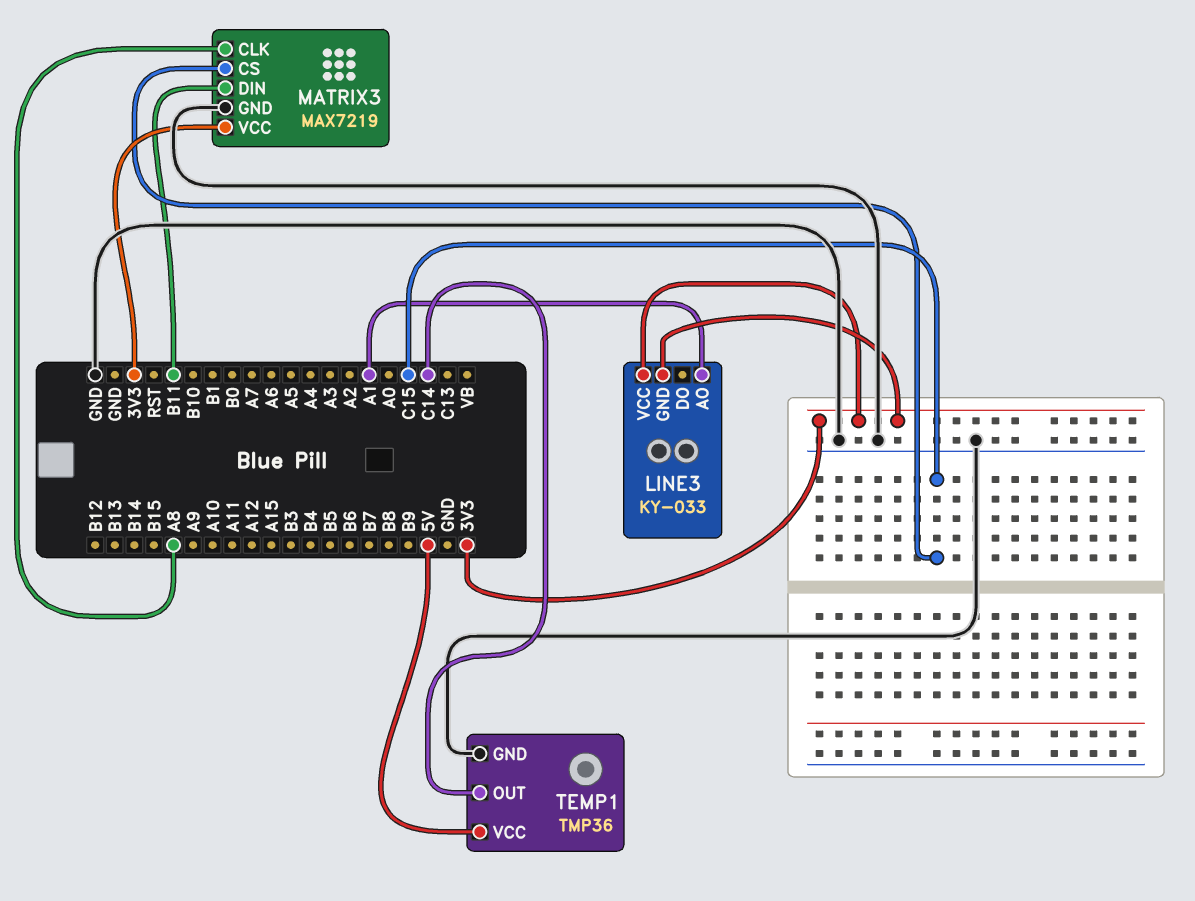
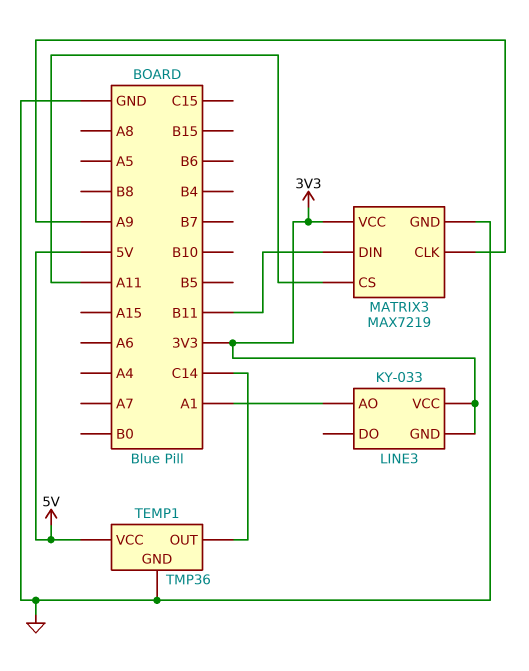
MATRIX3 pin CLK: A8 -> A9
MATRIX3 pin CS: C15 -> A11

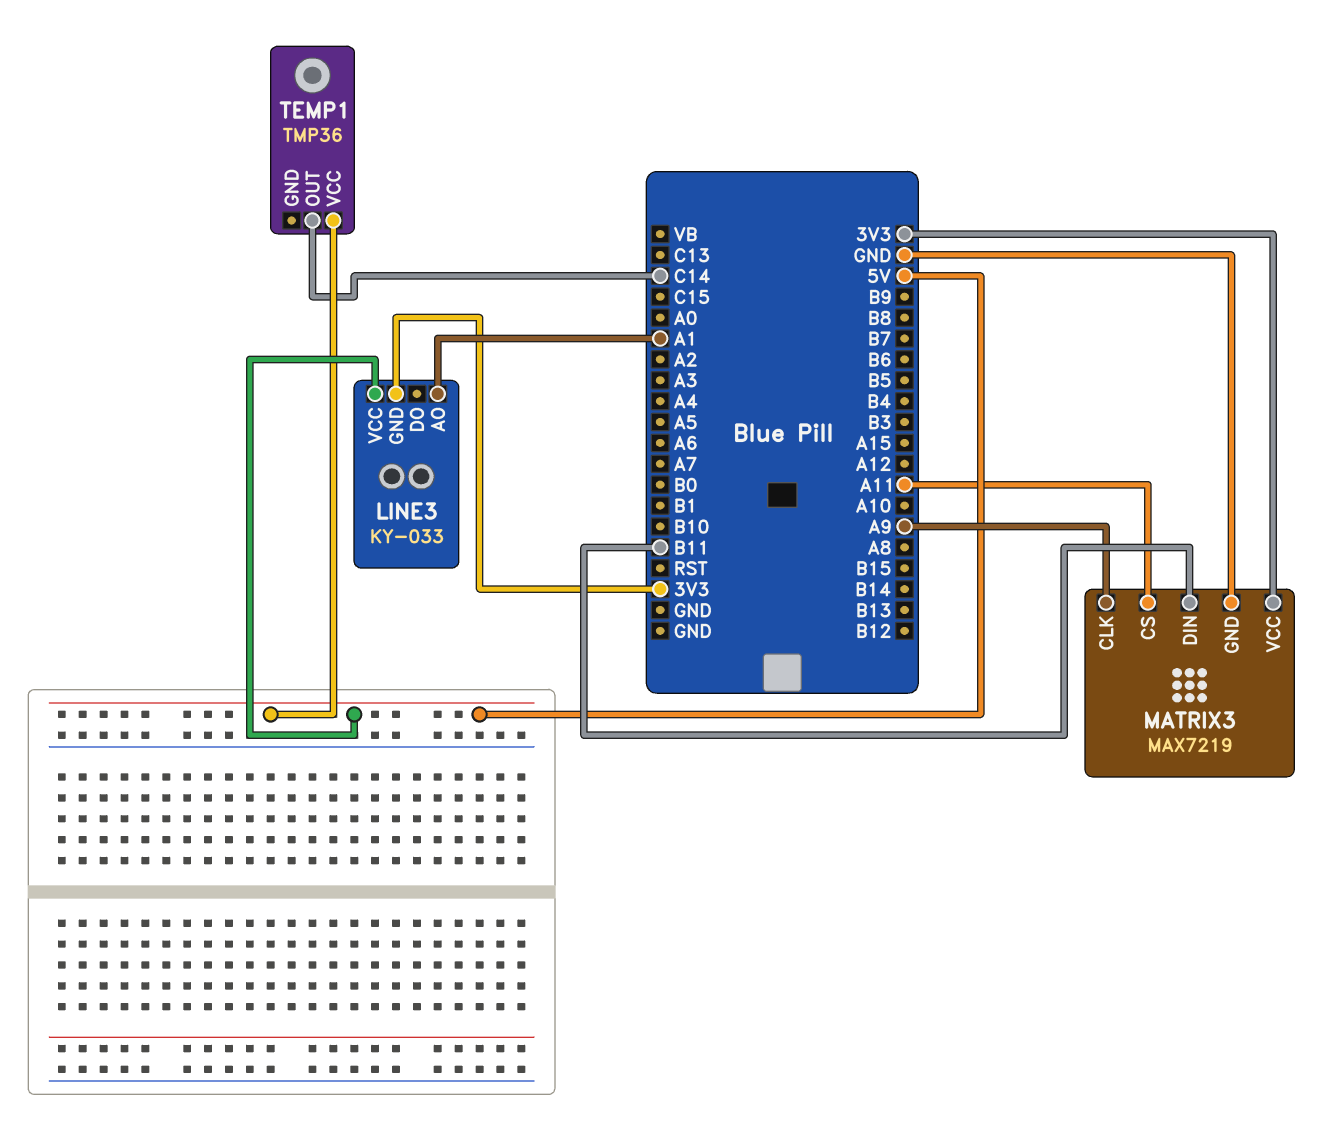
LINE3 pin VCC: 3V3 -> 5V
TEMP1 pin GND: GND -> none

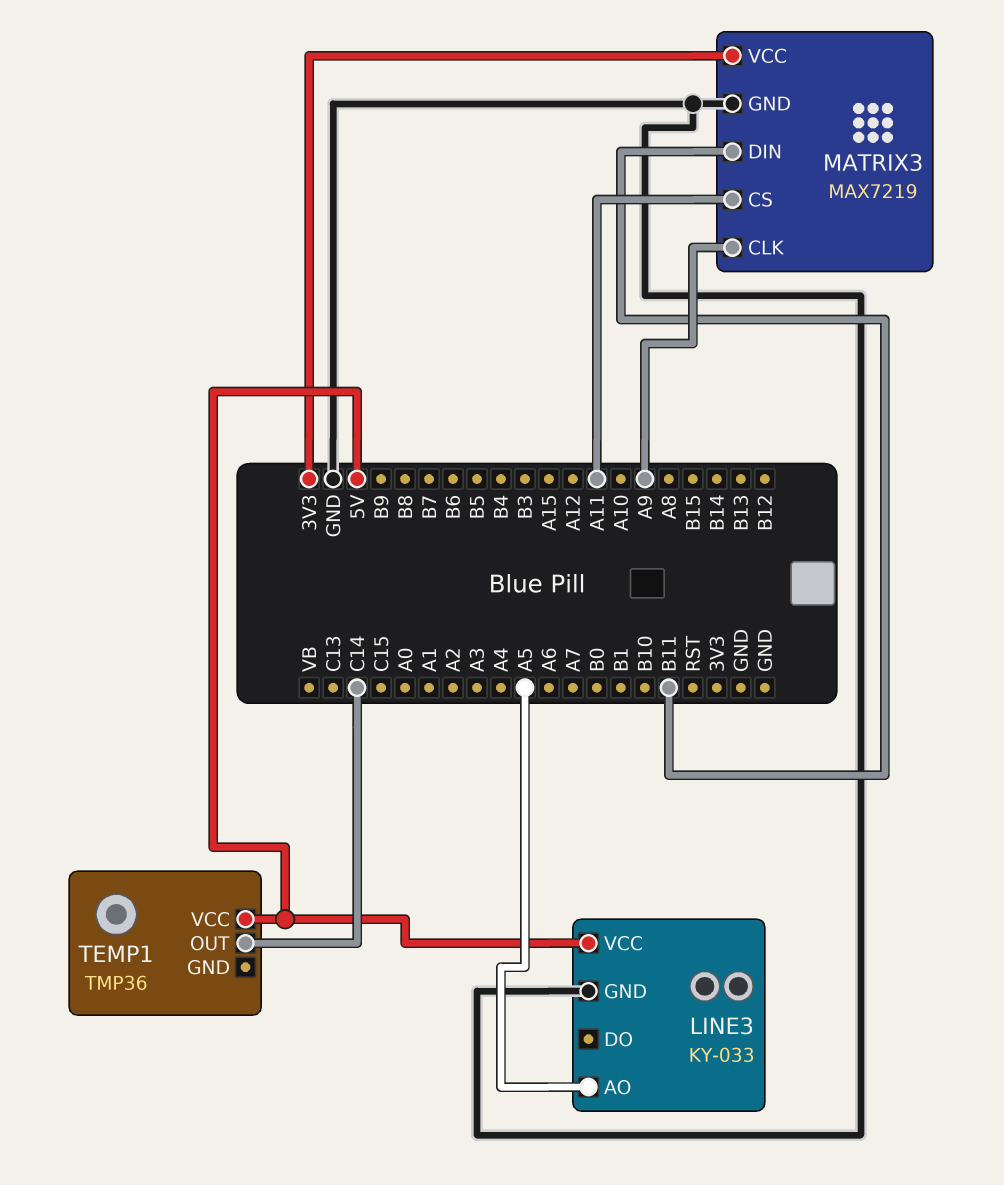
LINE3 pin AO: A1 -> A5
LINE3 pin GND: 3V3 -> GND

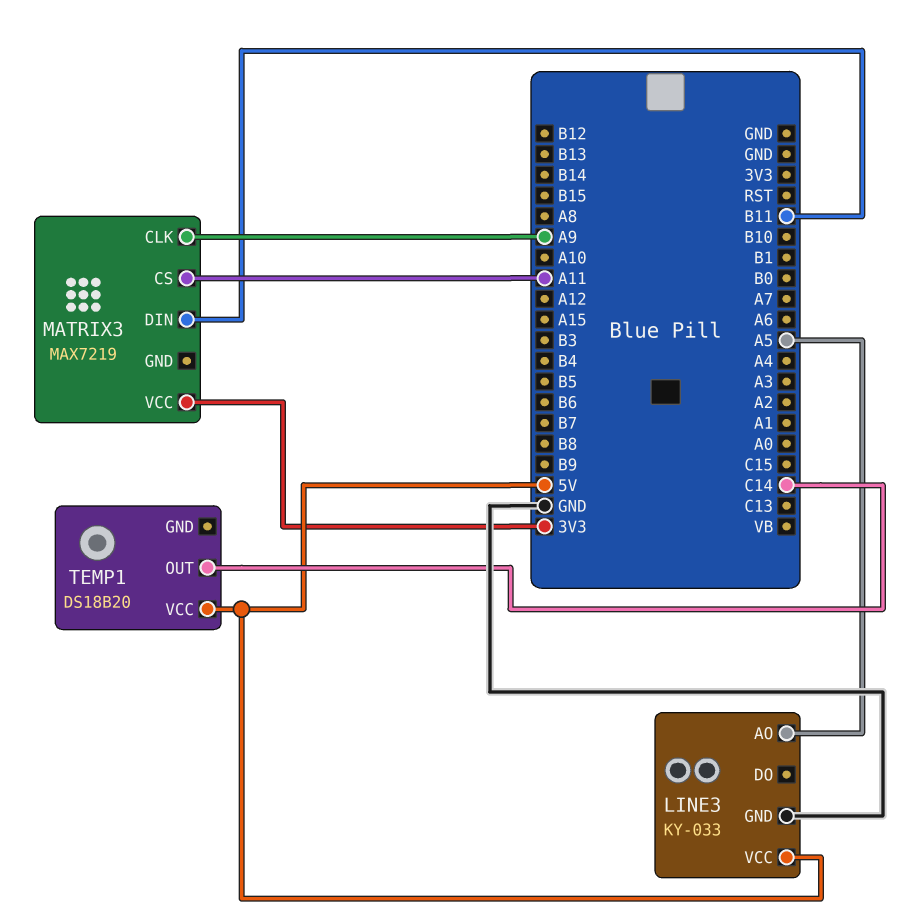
MATRIX3 pin GND: GND -> none
TEMP1: TMP36 -> DS18B20

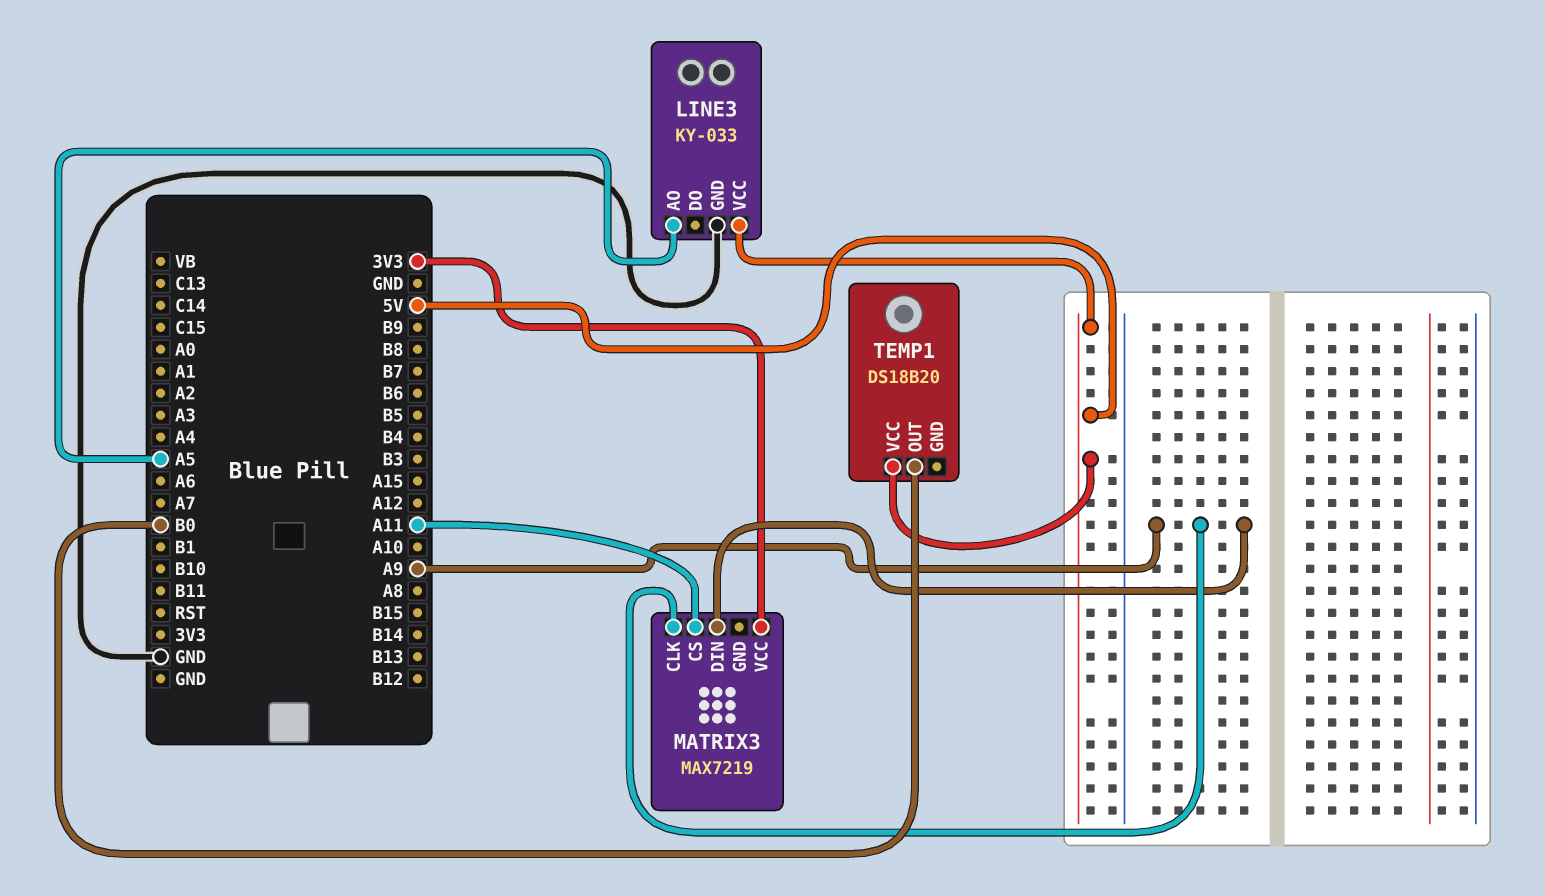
MATRIX3 pin DIN: B11 -> A9
TEMP1 pin OUT: C14 -> B0

